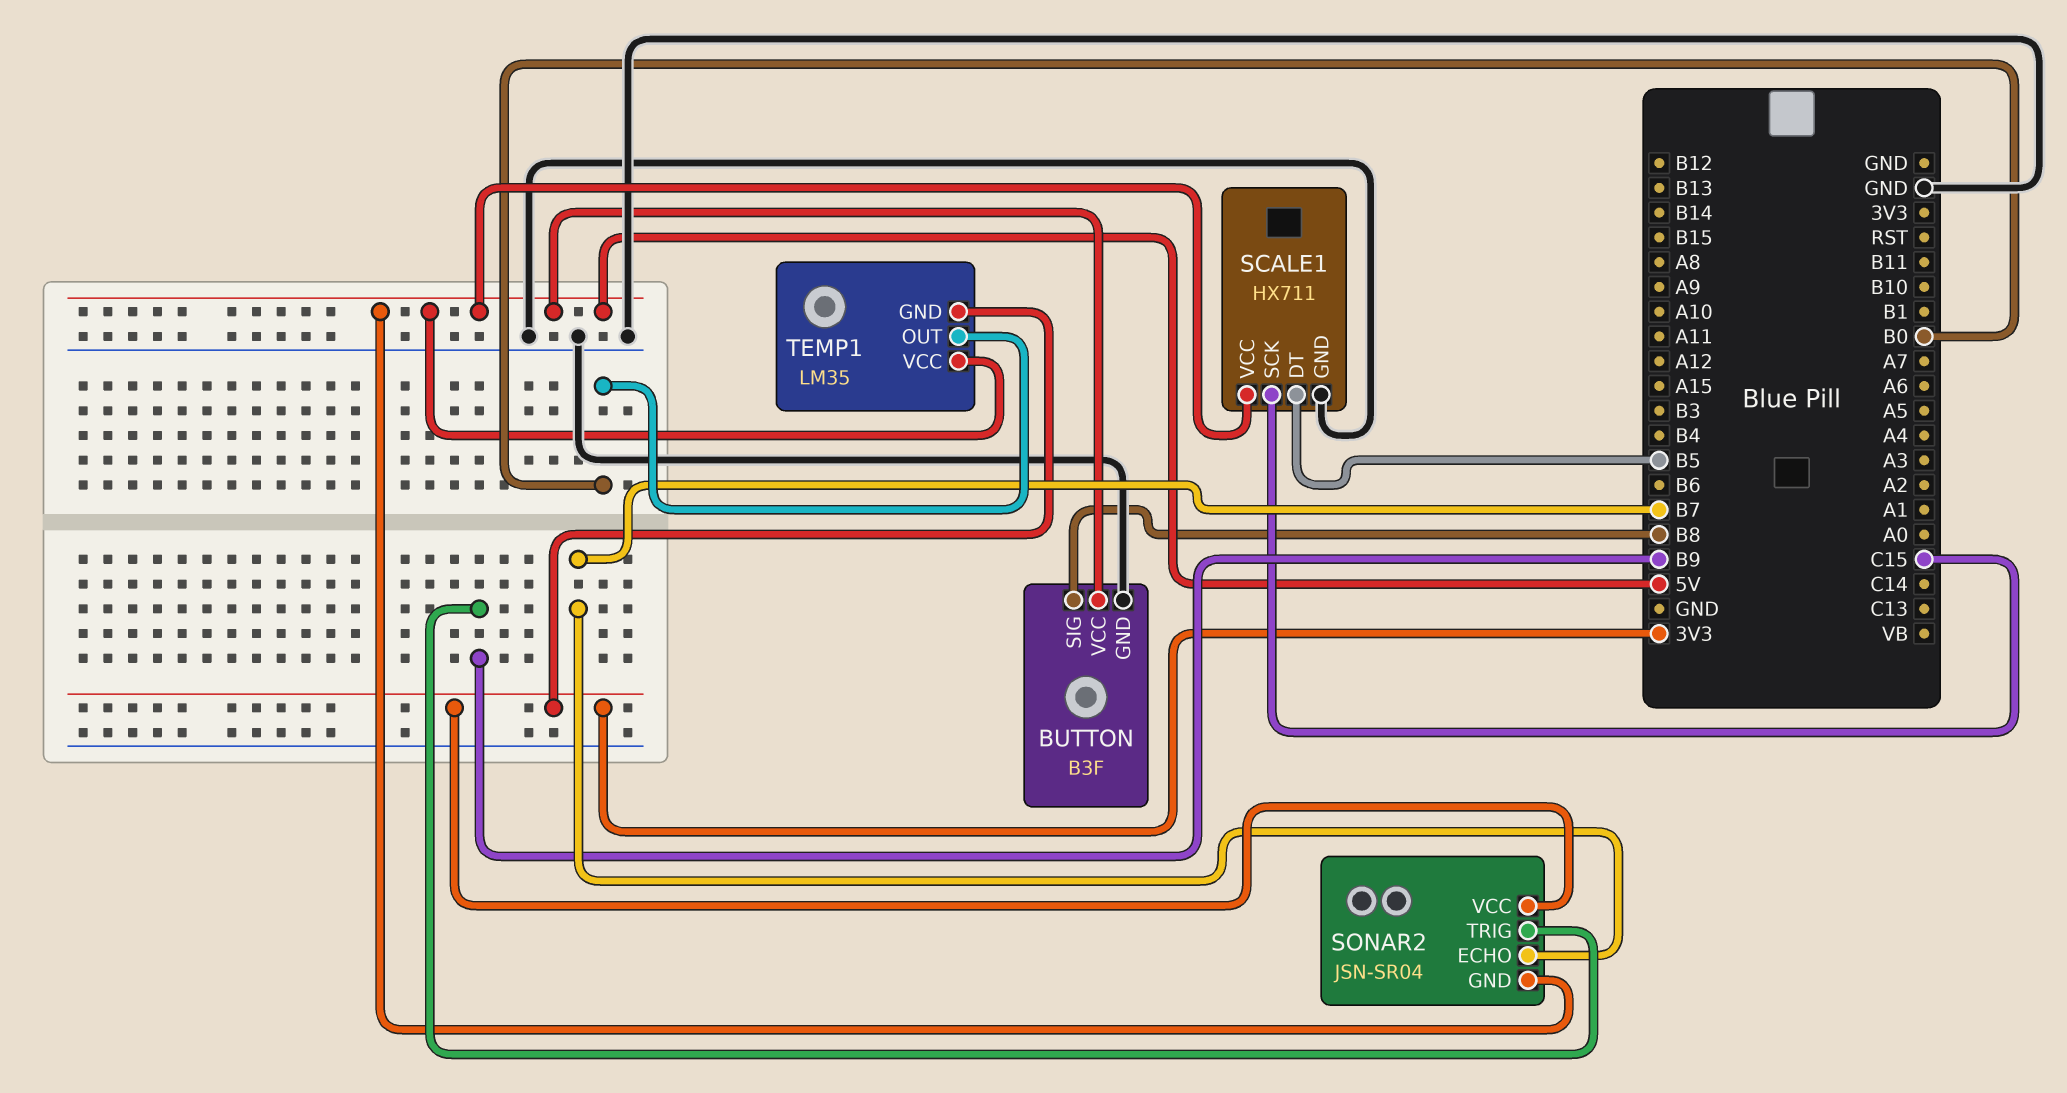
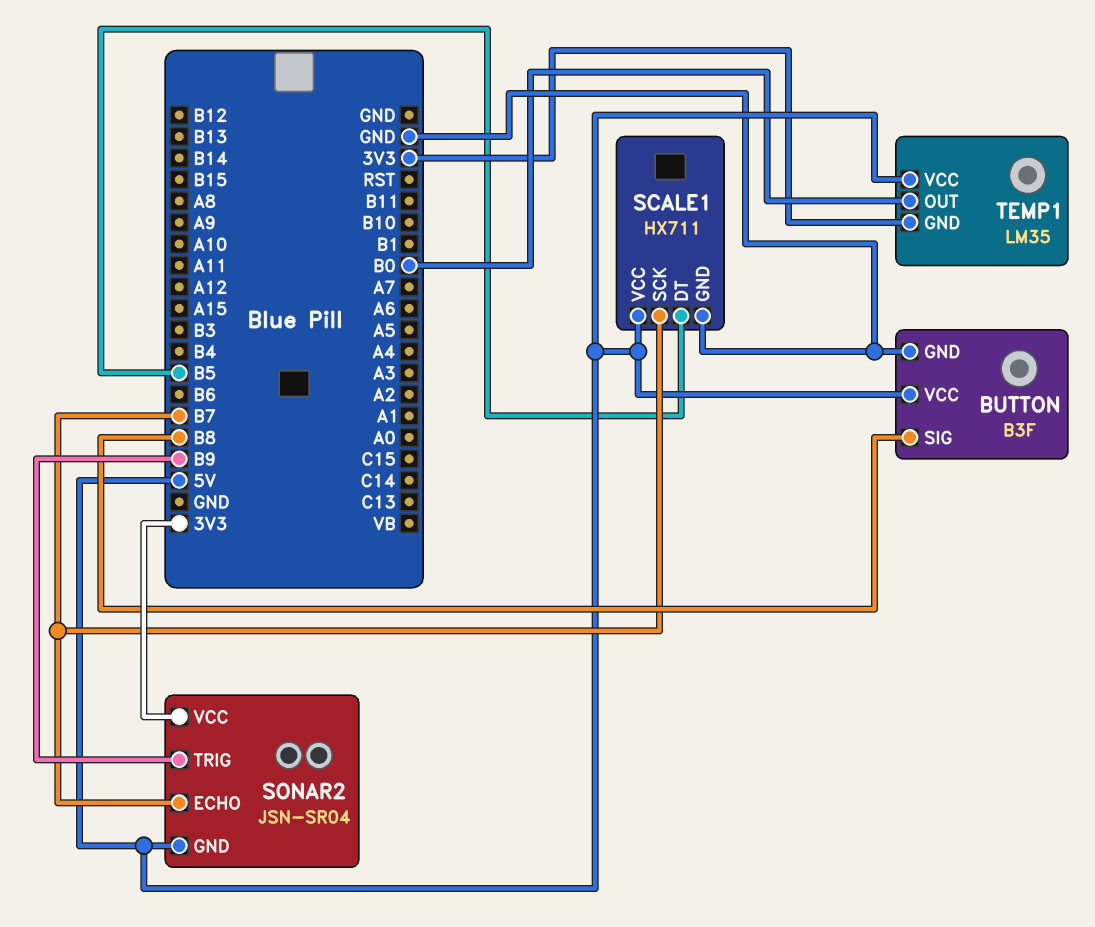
SCALE1 pin SCK: C15 -> B7

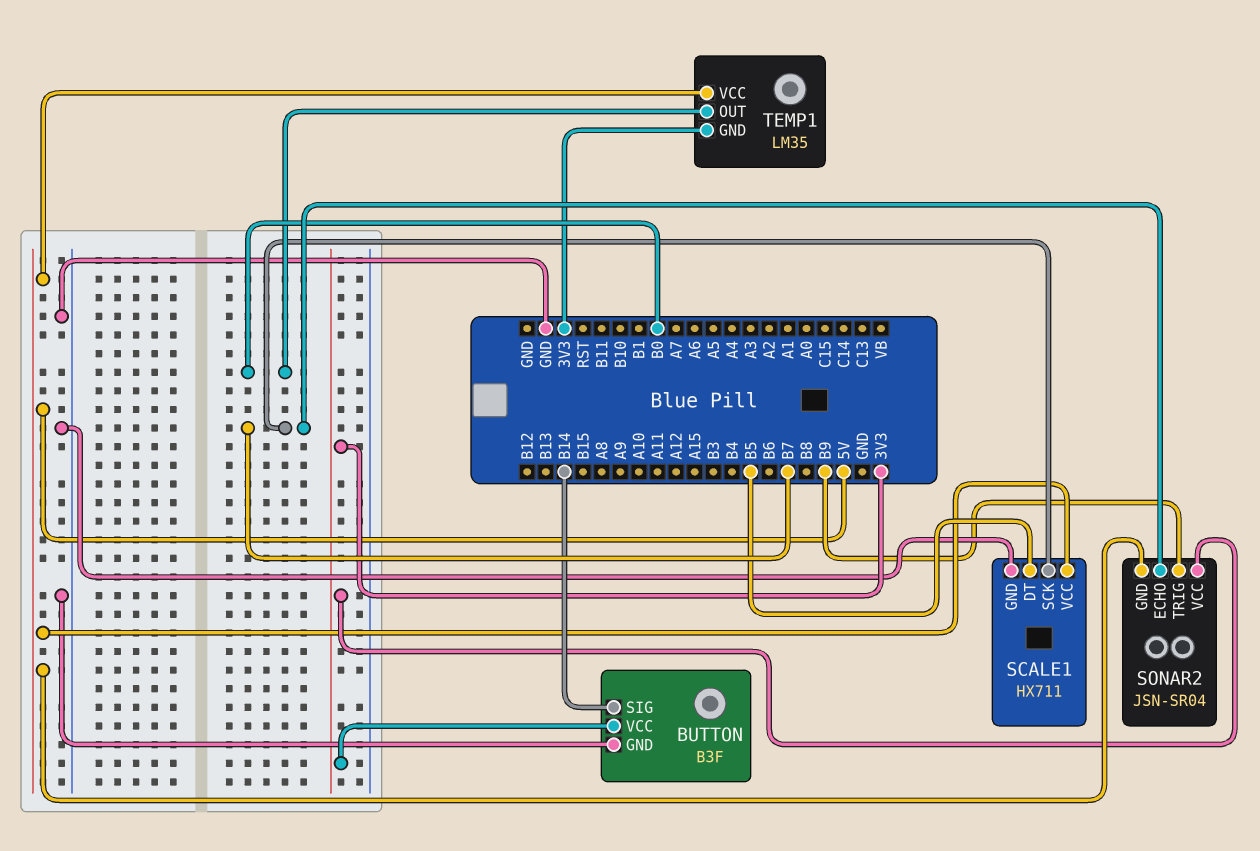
BUTTON pin SIG: B8 -> B14
BUTTON pin VCC: 5V -> 3V3

